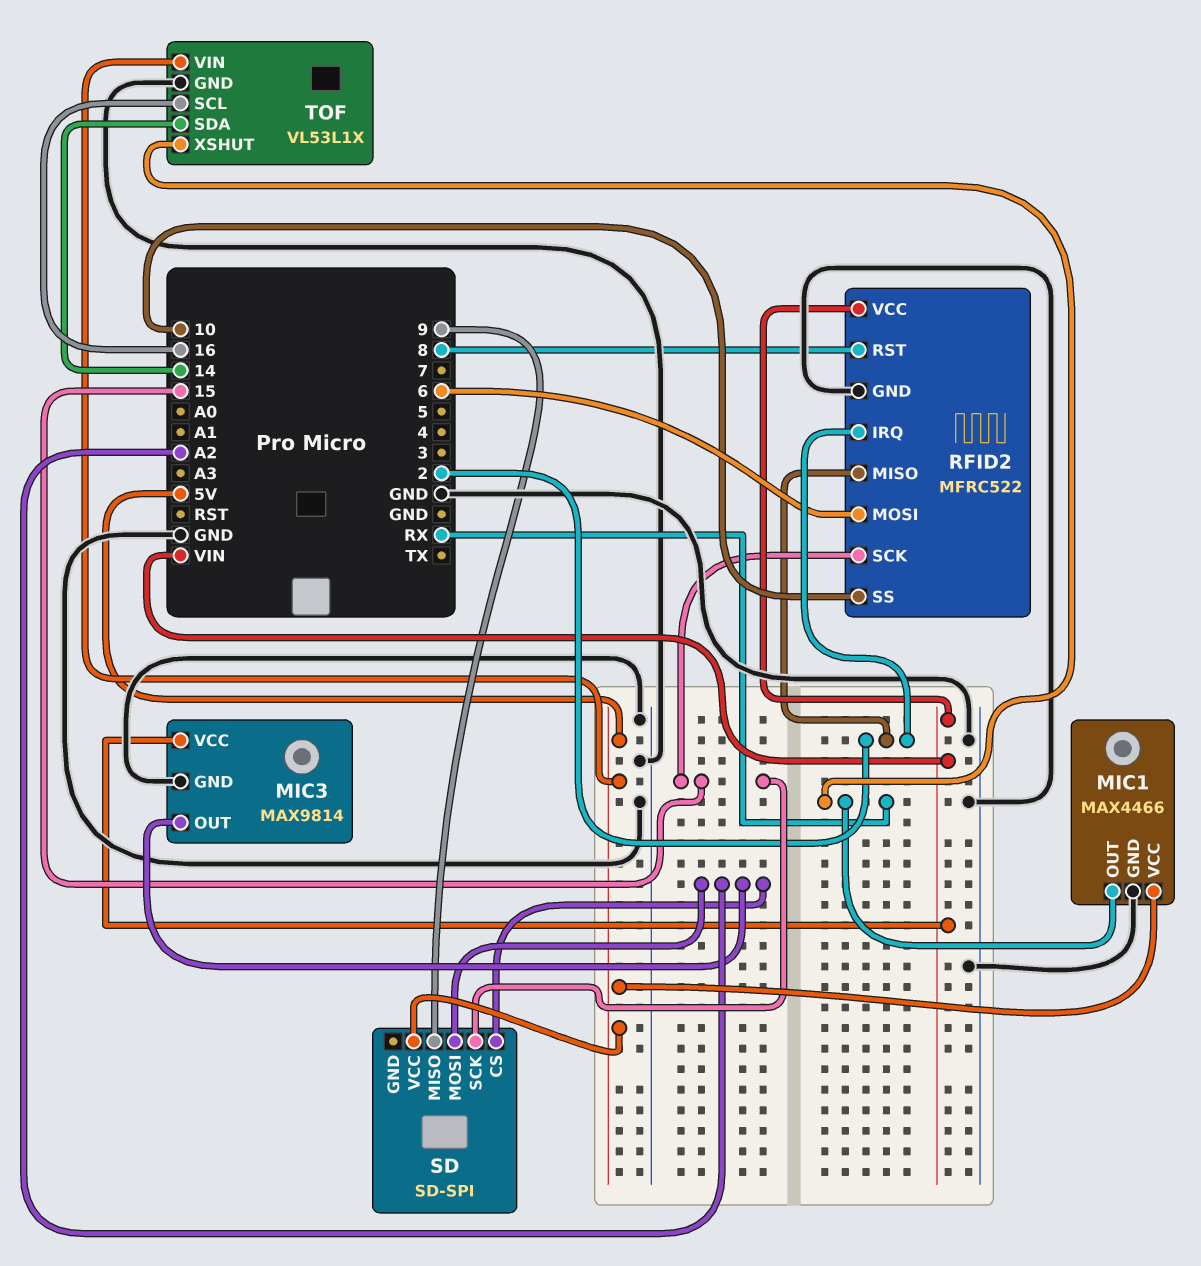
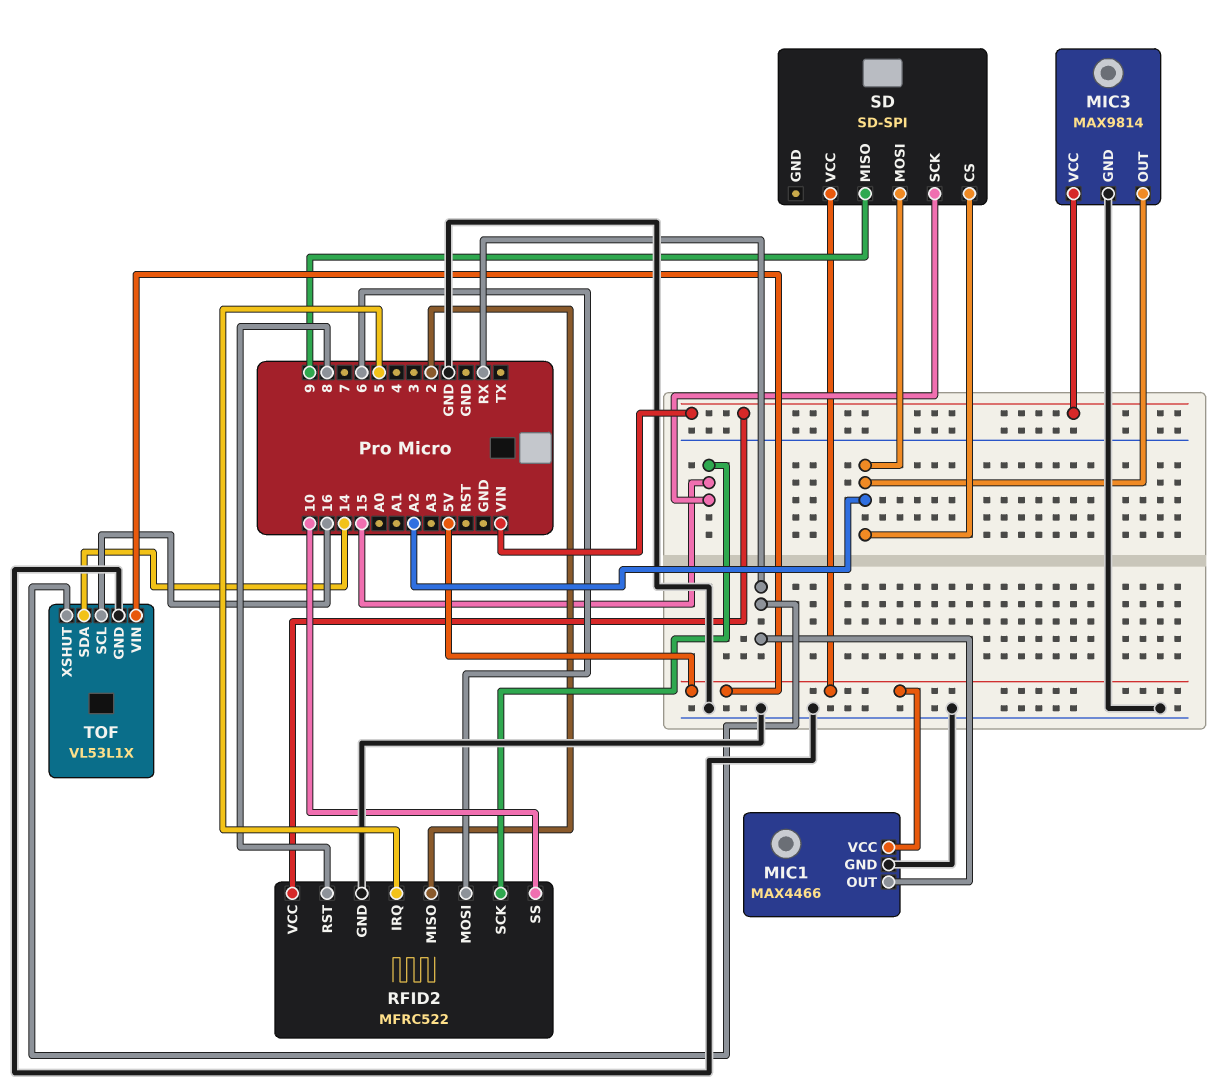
RFID2 pin IRQ: 2 -> 5

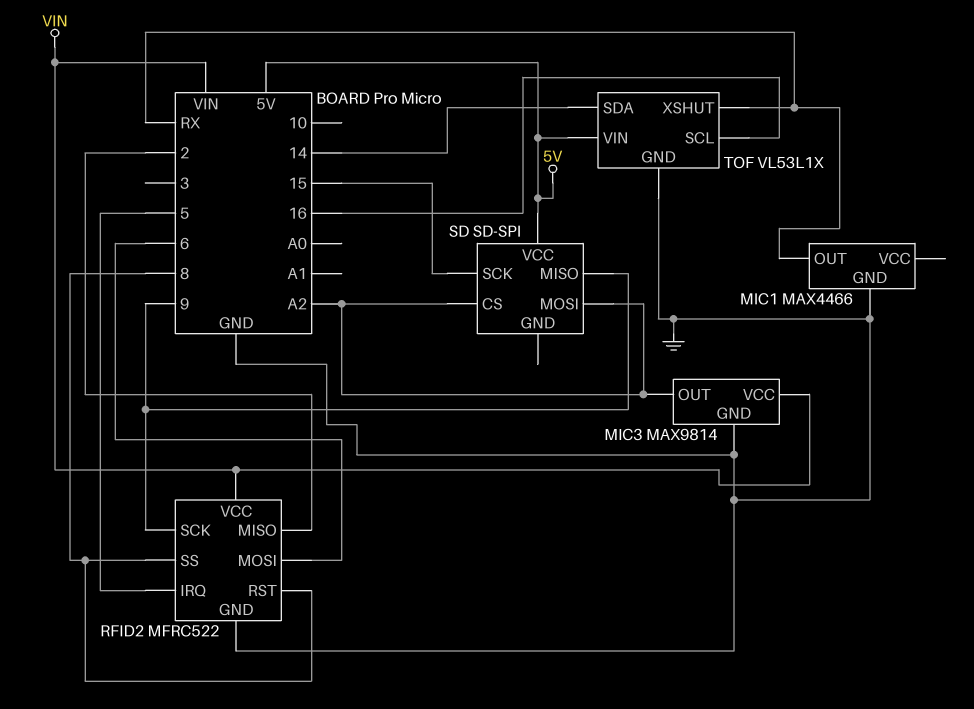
MIC1 pin VCC: 5V -> none
RFID2 pin SCK: 15 -> 9
RFID2 pin SS: 10 -> 8

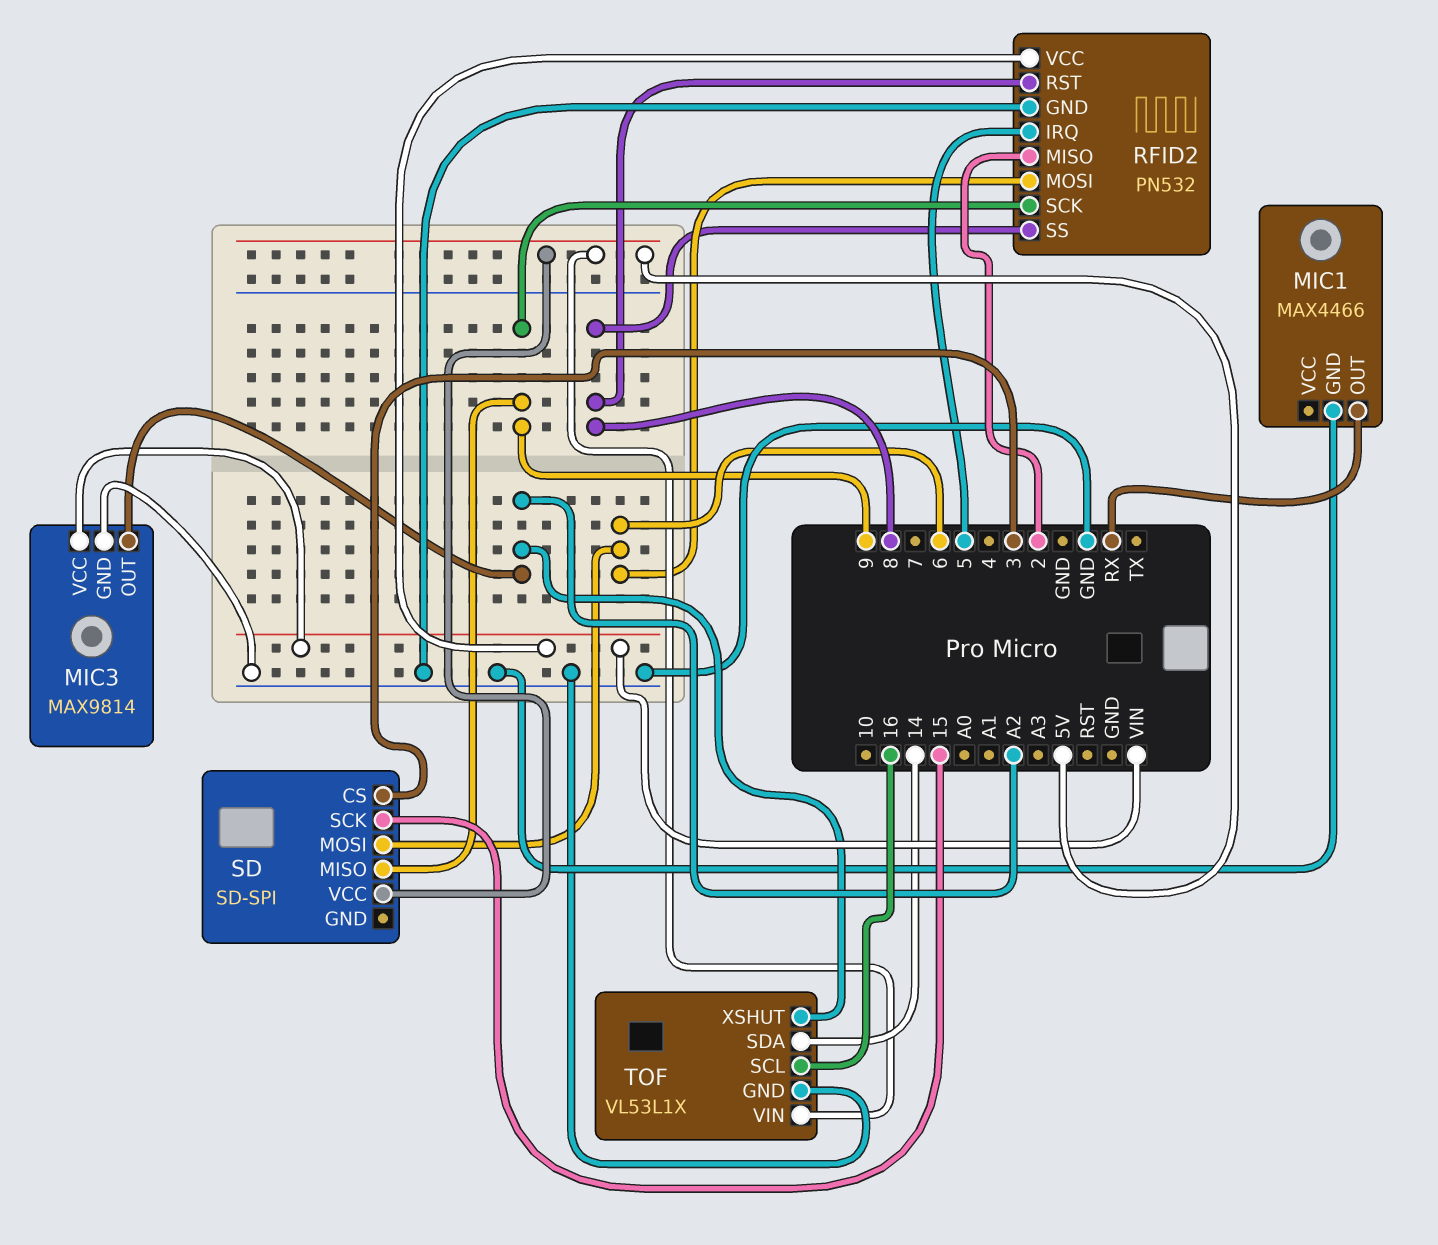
RFID2: MFRC522 -> PN532
SD pin CS: A2 -> 3
SD pin MOSI: A2 -> 6
TOF pin XSHUT: RX -> A2

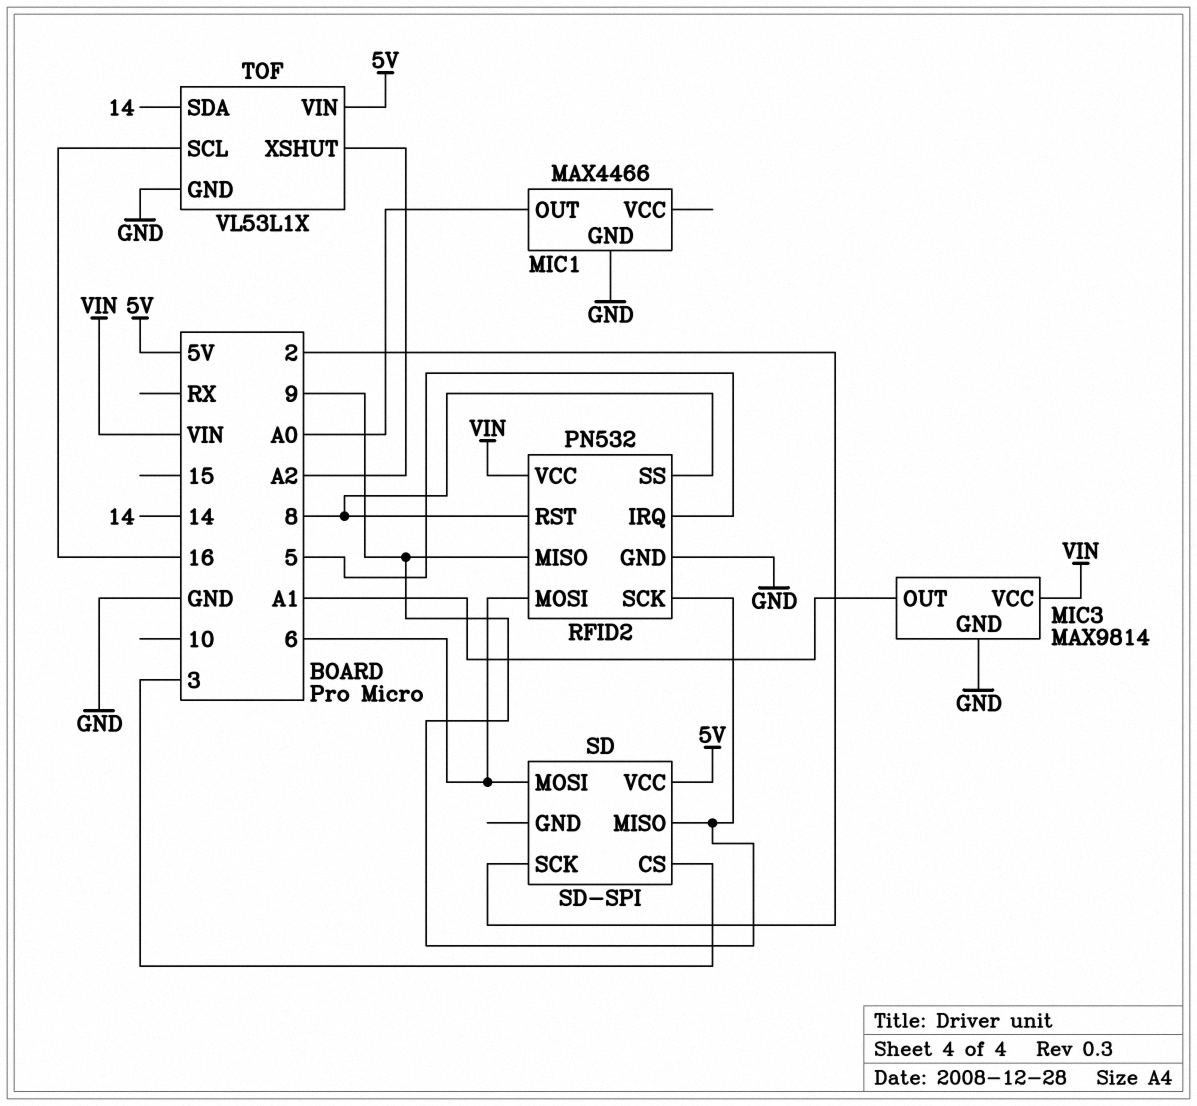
MIC1 pin OUT: RX -> A0
MIC3 pin OUT: A2 -> A1
RFID2 pin MISO: 2 -> 9
SD pin SCK: 15 -> 2

